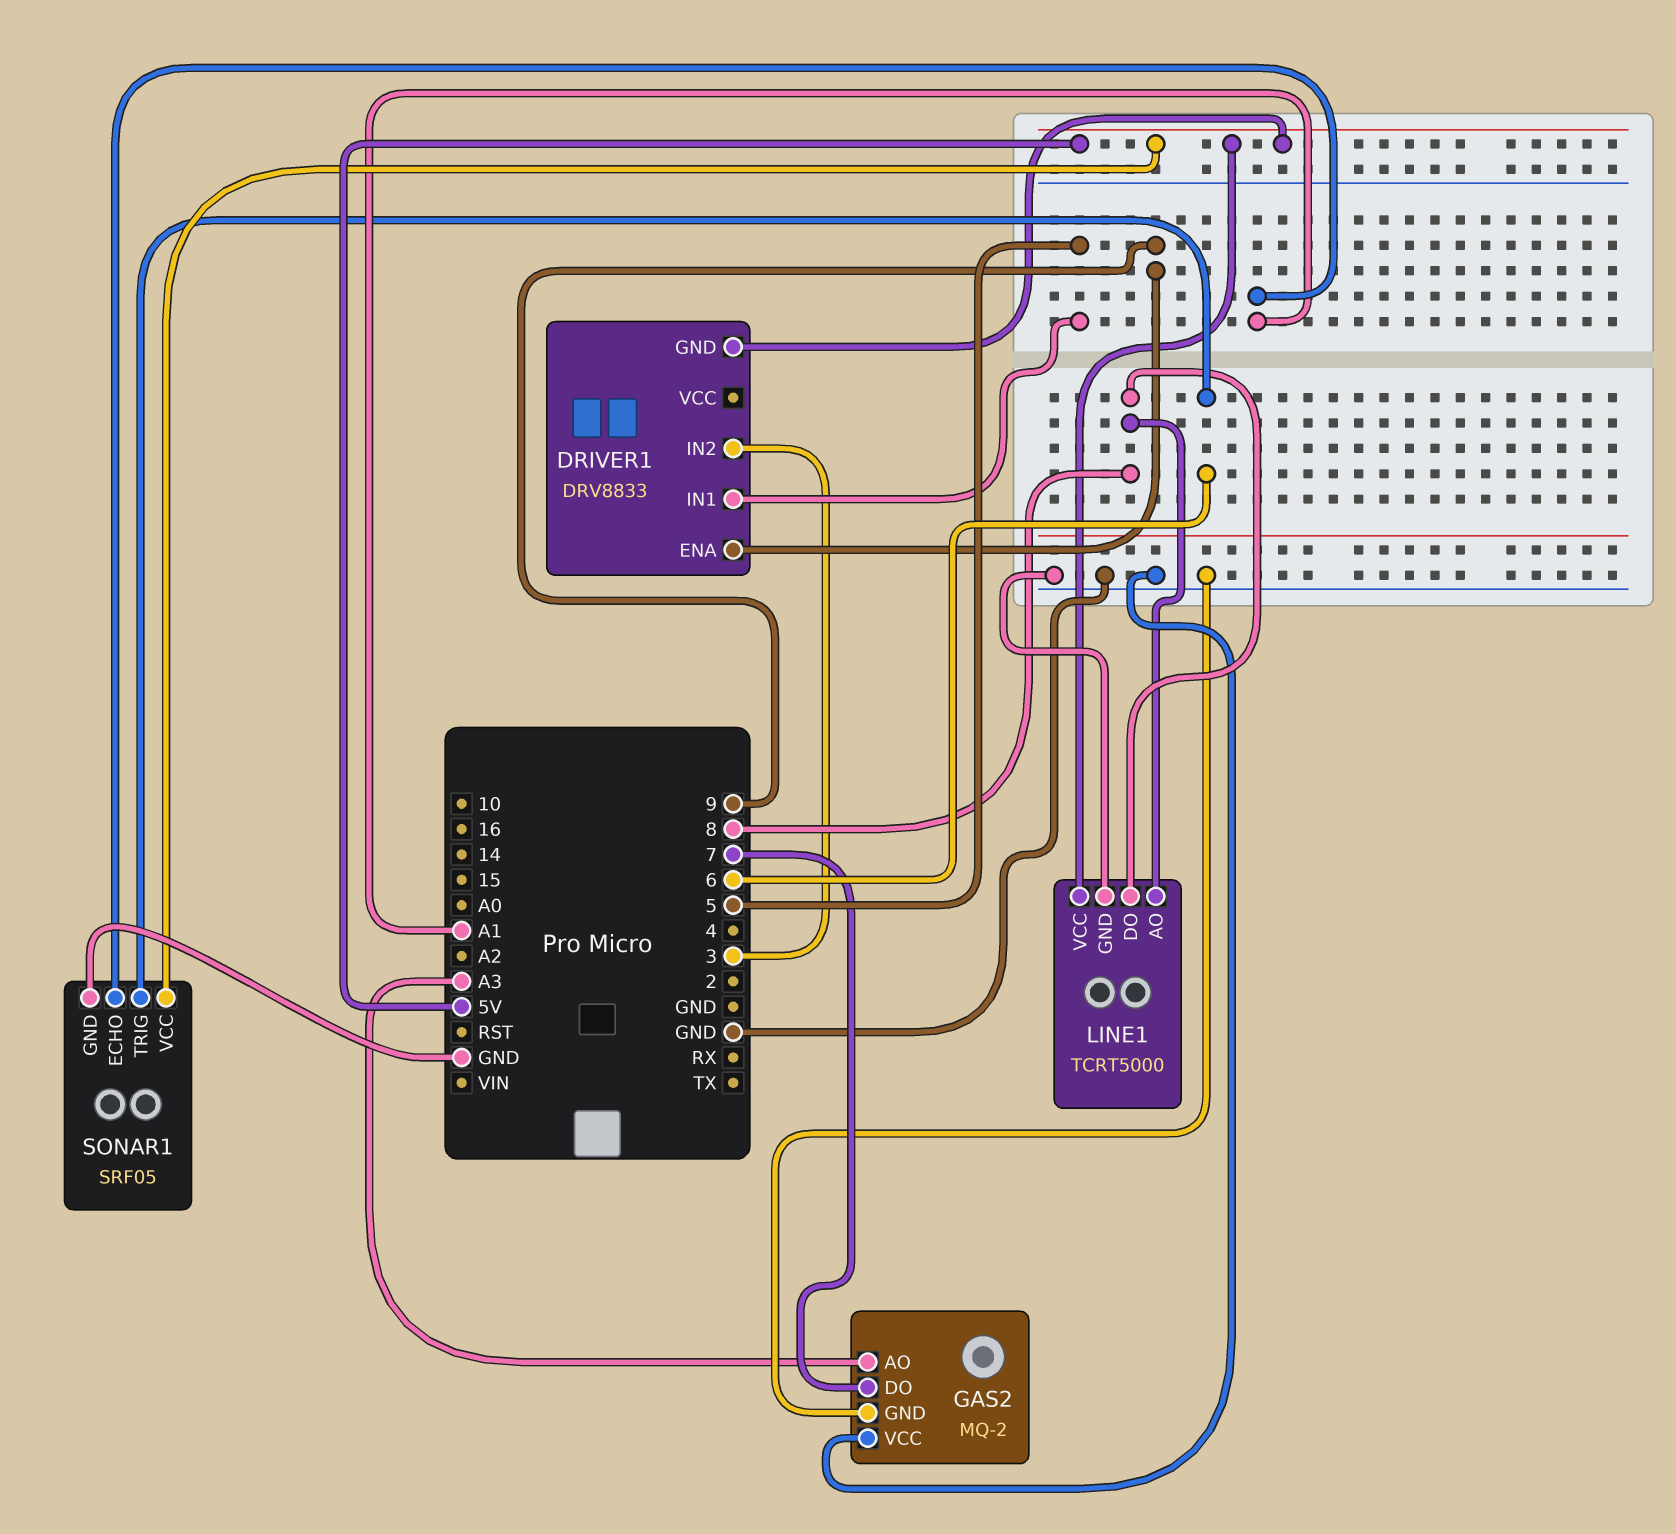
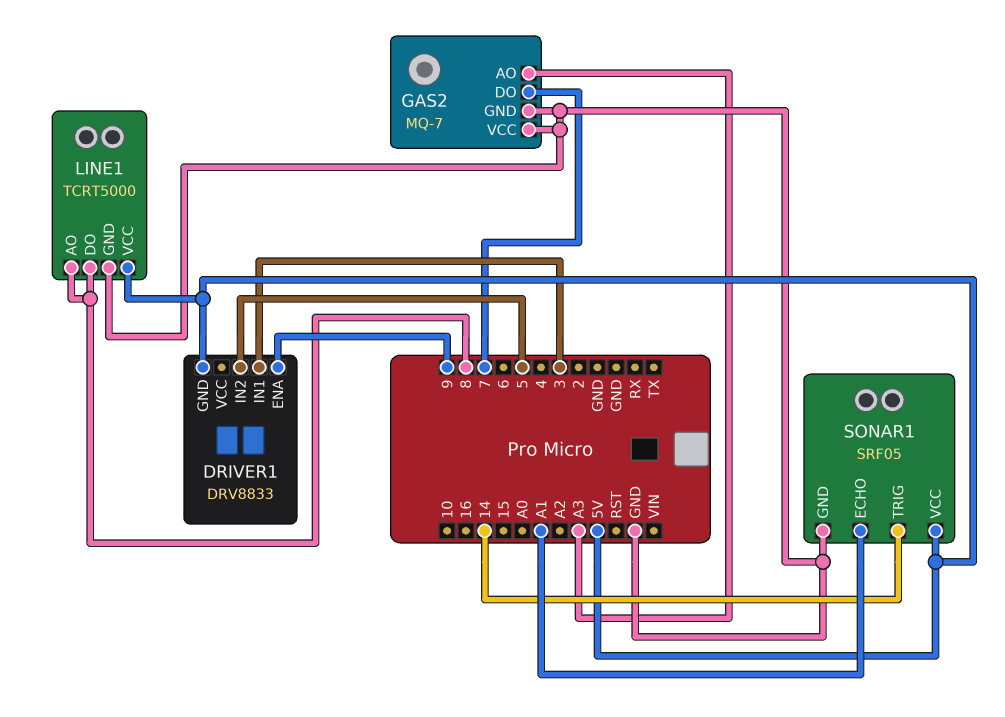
DRIVER1 pin IN1: 5 -> 3
DRIVER1 pin IN2: 3 -> 5
GAS2: MQ-2 -> MQ-7
SONAR1 pin TRIG: 6 -> 14

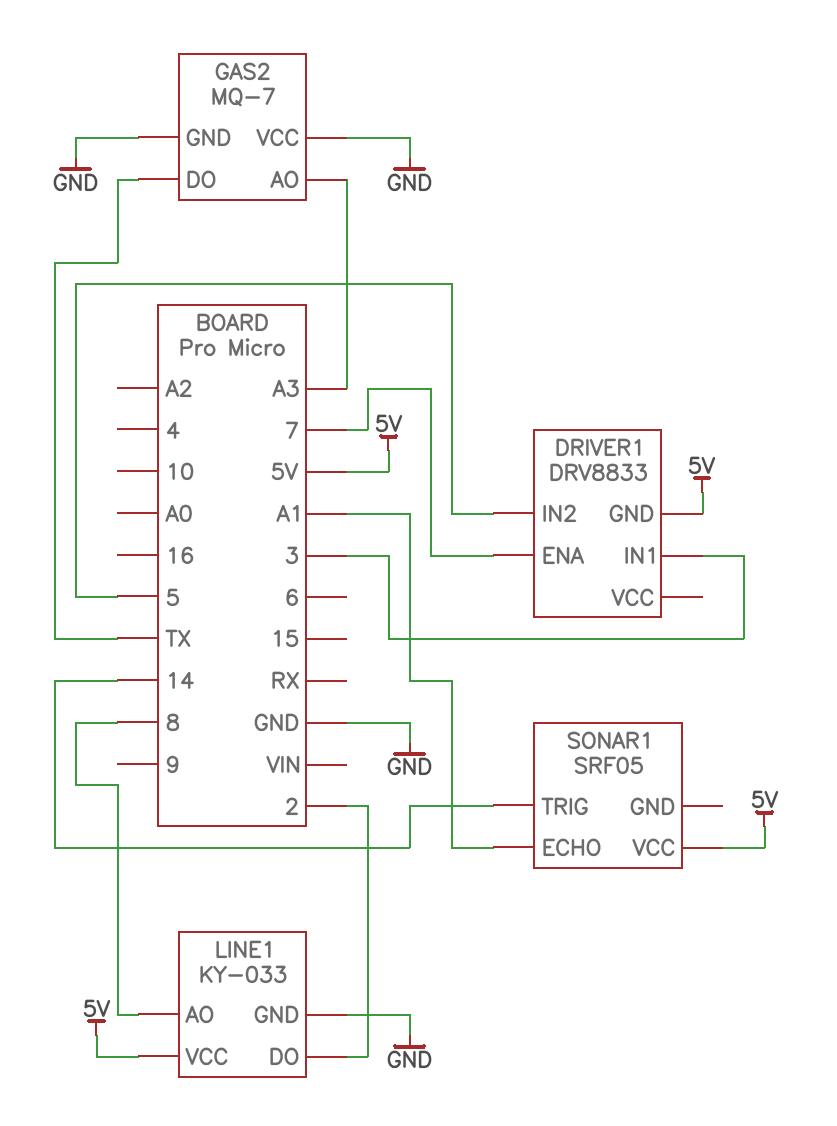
DRIVER1 pin ENA: 9 -> 7
GAS2 pin DO: 7 -> TX
LINE1: TCRT5000 -> KY-033
LINE1 pin DO: 8 -> 2
SONAR1 pin GND: GND -> none

